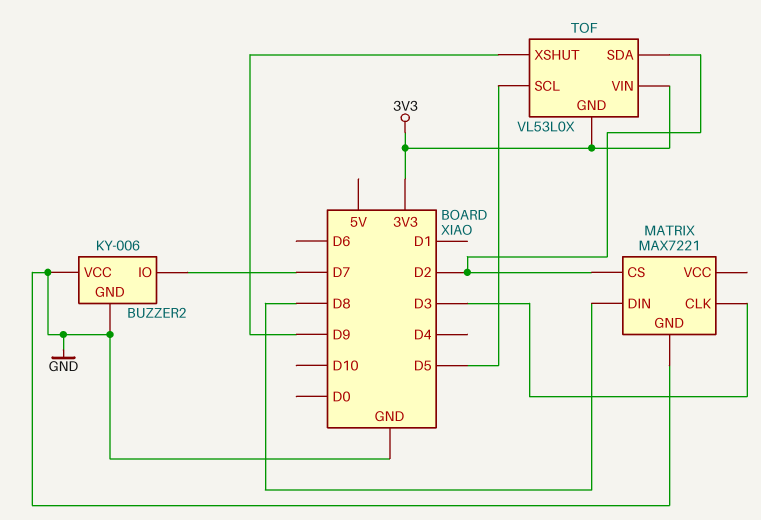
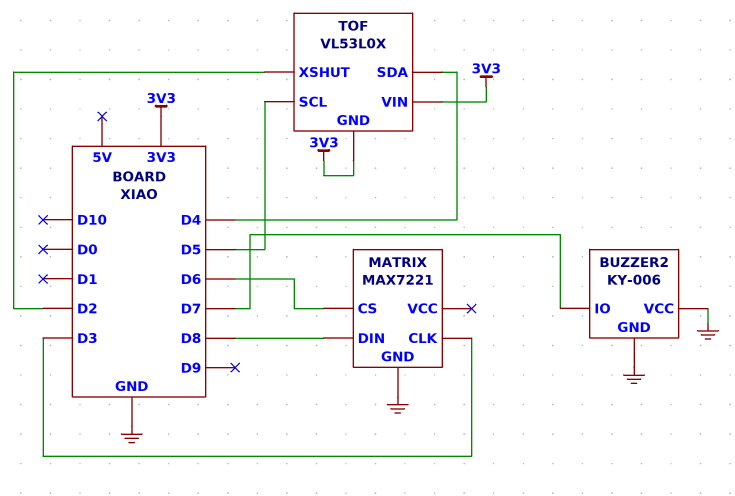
MATRIX pin CS: D2 -> D6
TOF pin SDA: D2 -> D4
TOF pin XSHUT: D9 -> D2

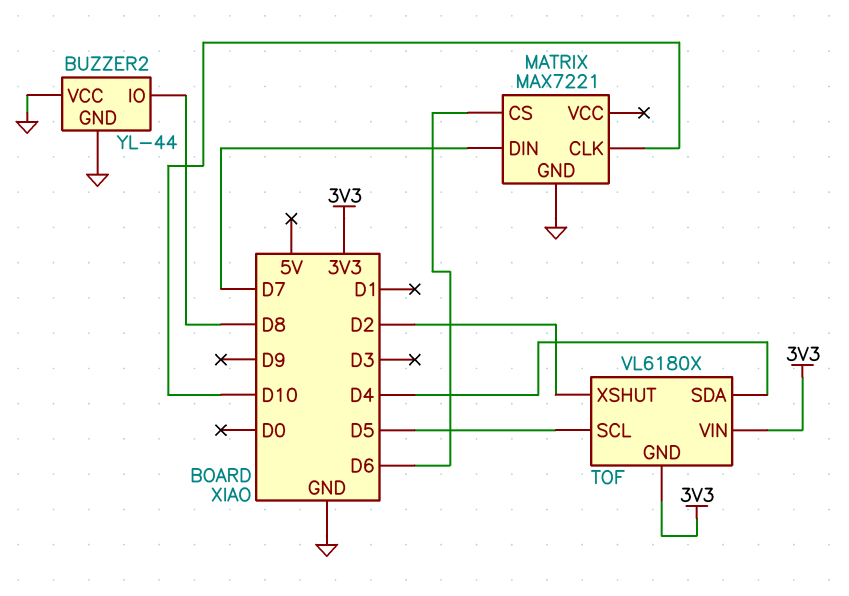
BUZZER2: KY-006 -> YL-44
BUZZER2 pin IO: D7 -> D8
MATRIX pin CLK: D3 -> D10
MATRIX pin DIN: D8 -> D7
TOF: VL53L0X -> VL6180X

